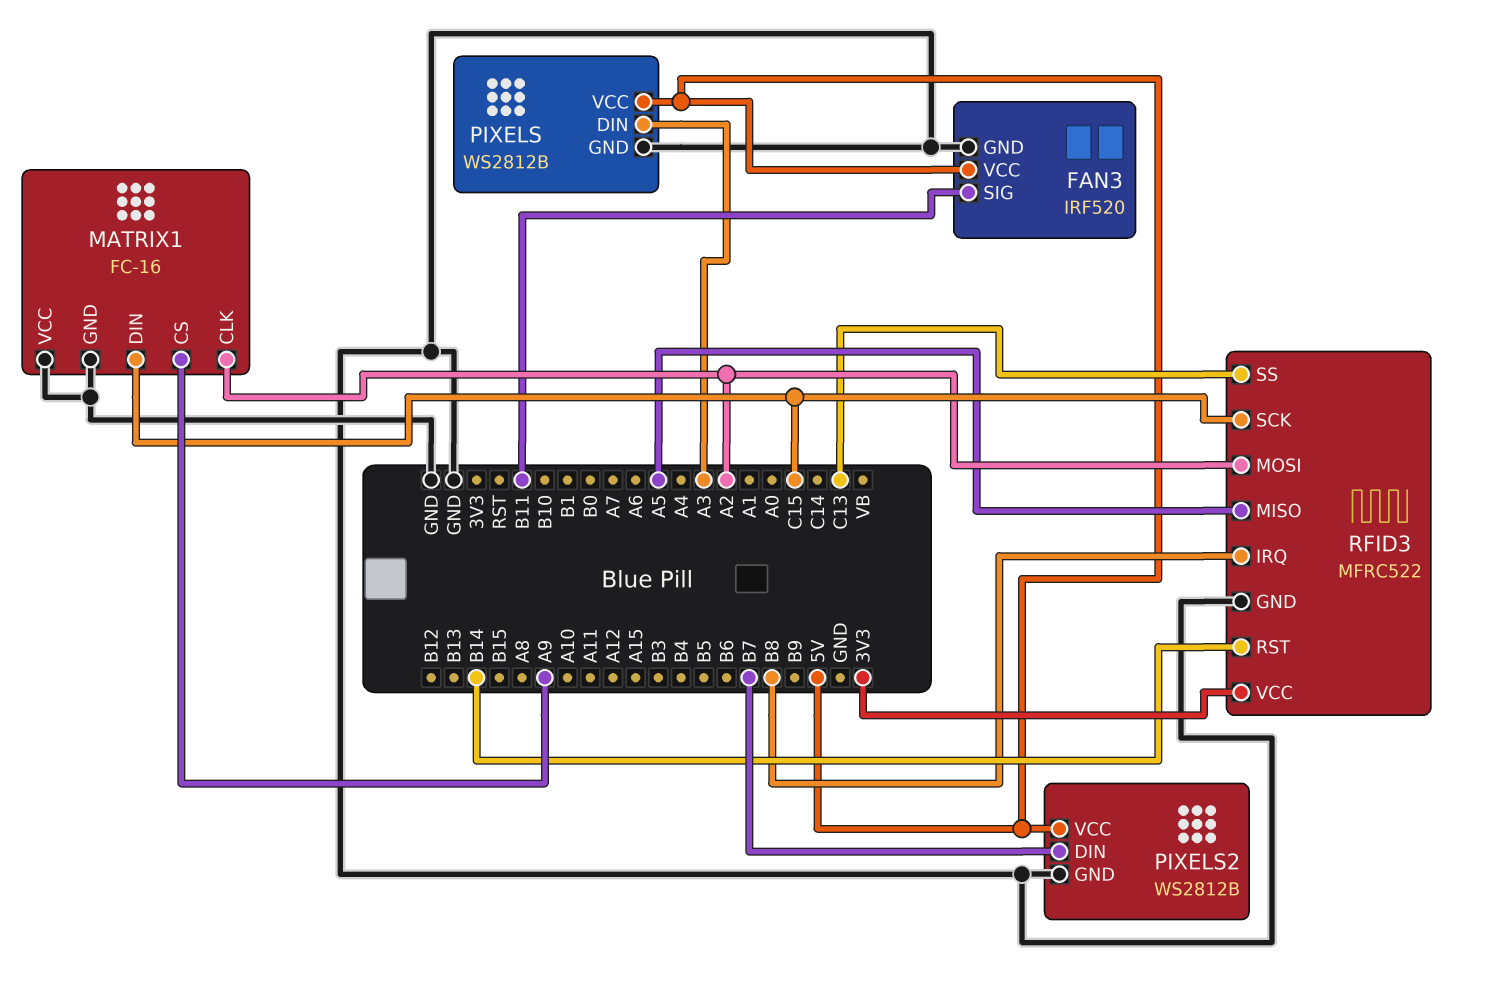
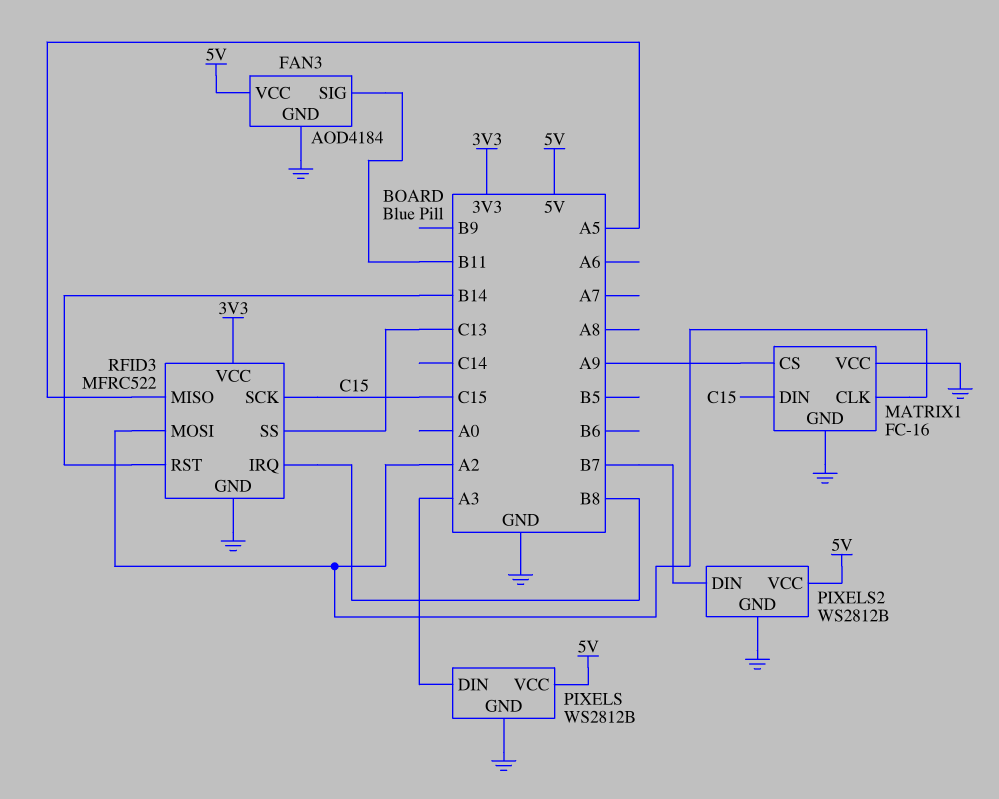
FAN3: IRF520 -> AOD4184

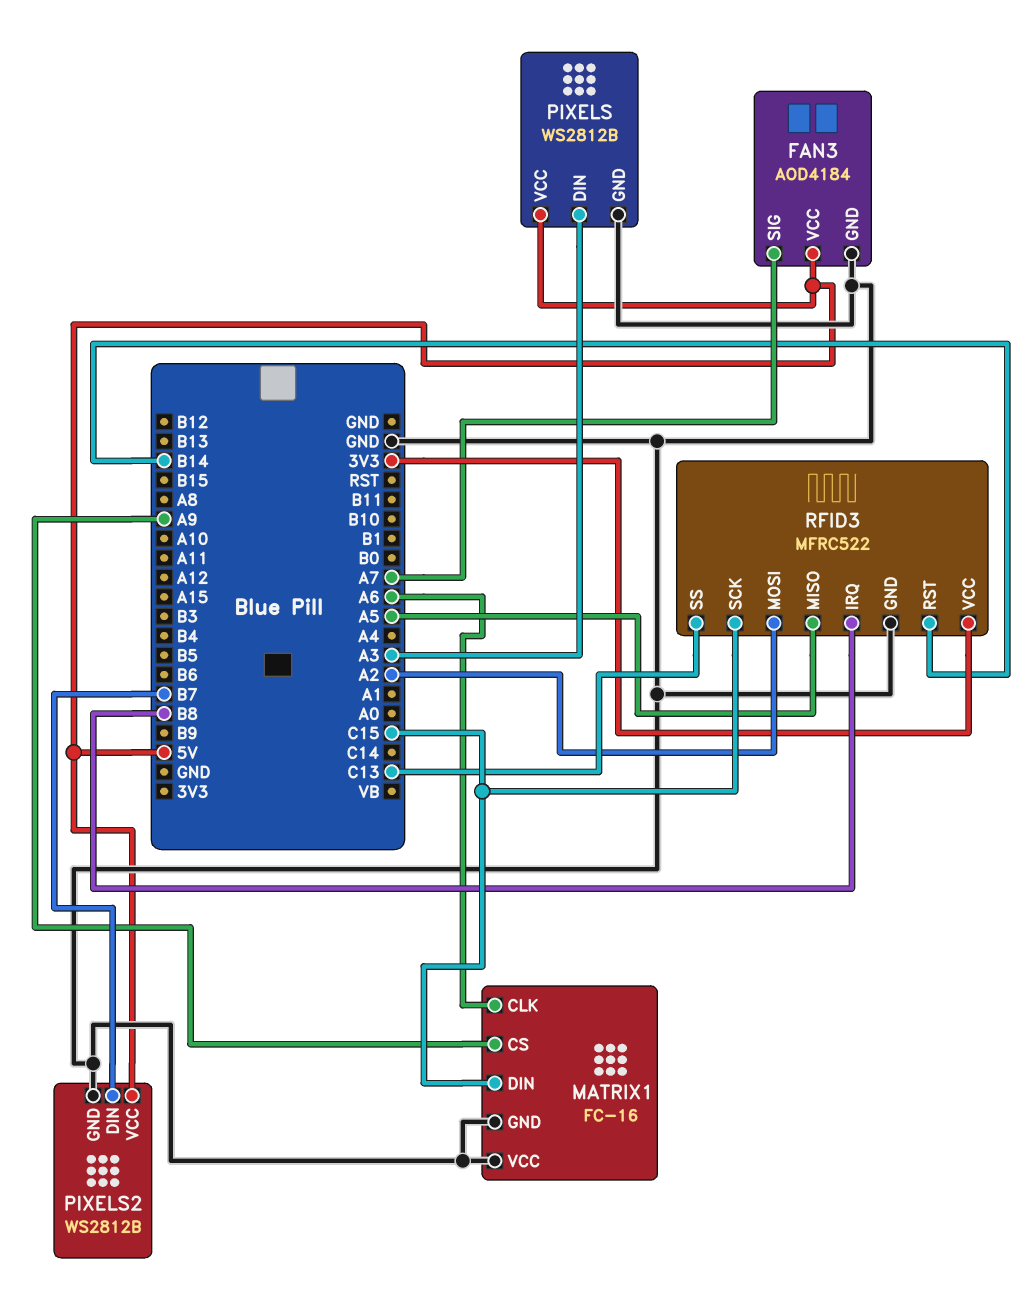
FAN3 pin SIG: B11 -> A7
MATRIX1 pin CLK: A2 -> A6

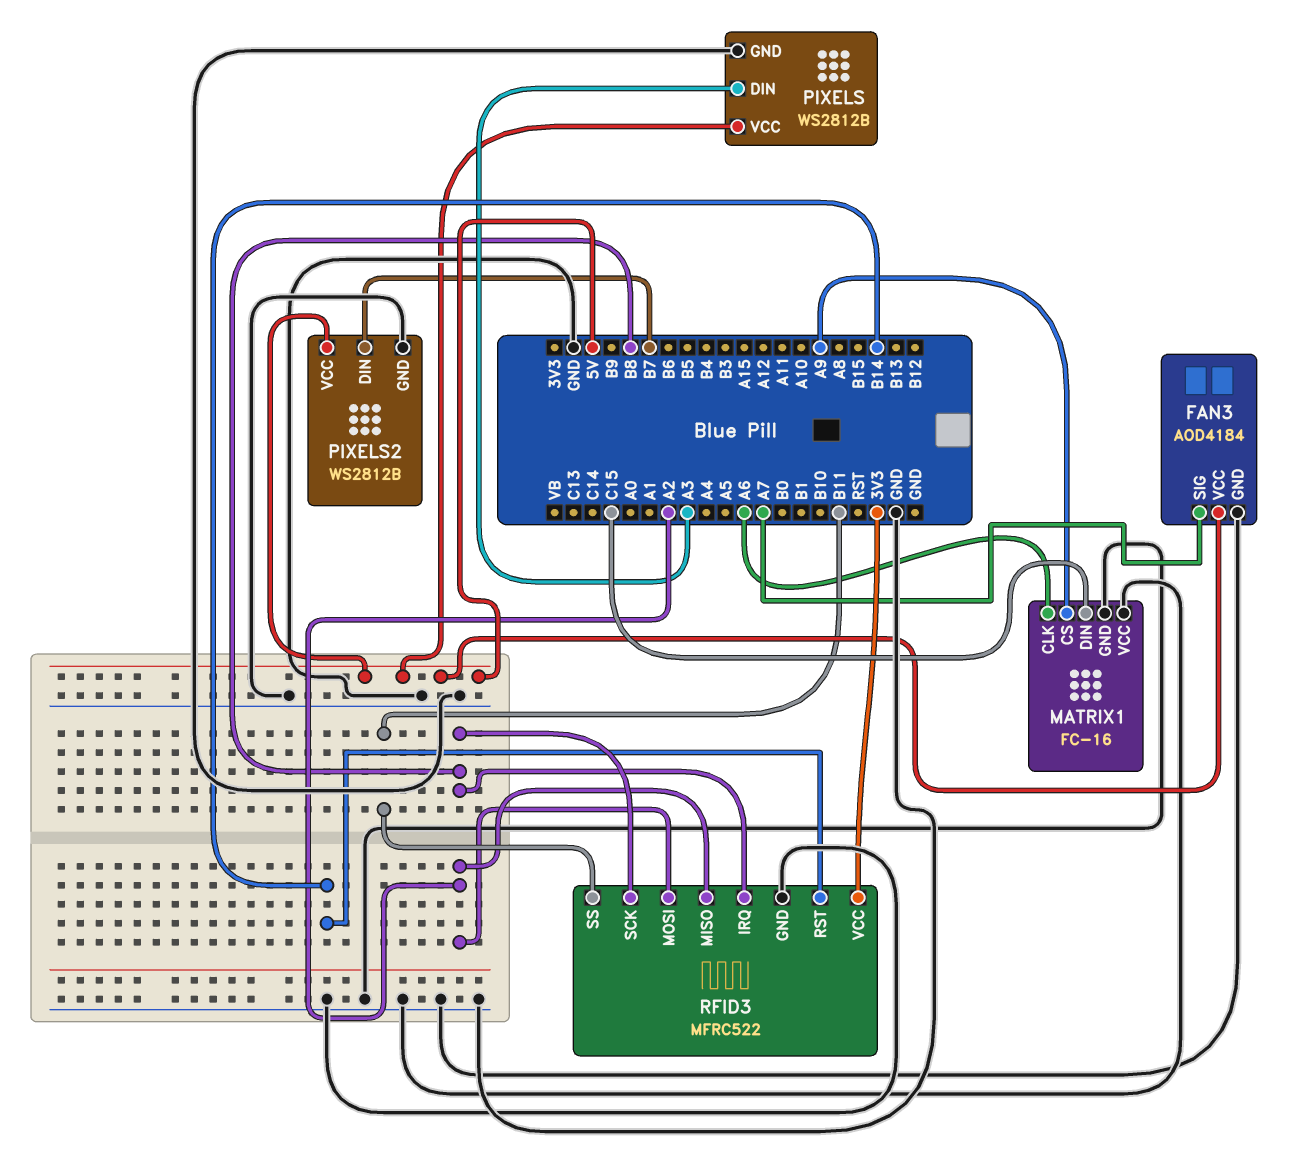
RFID3 pin MISO: A5 -> A2
RFID3 pin SCK: C15 -> B8
RFID3 pin SS: C13 -> B11

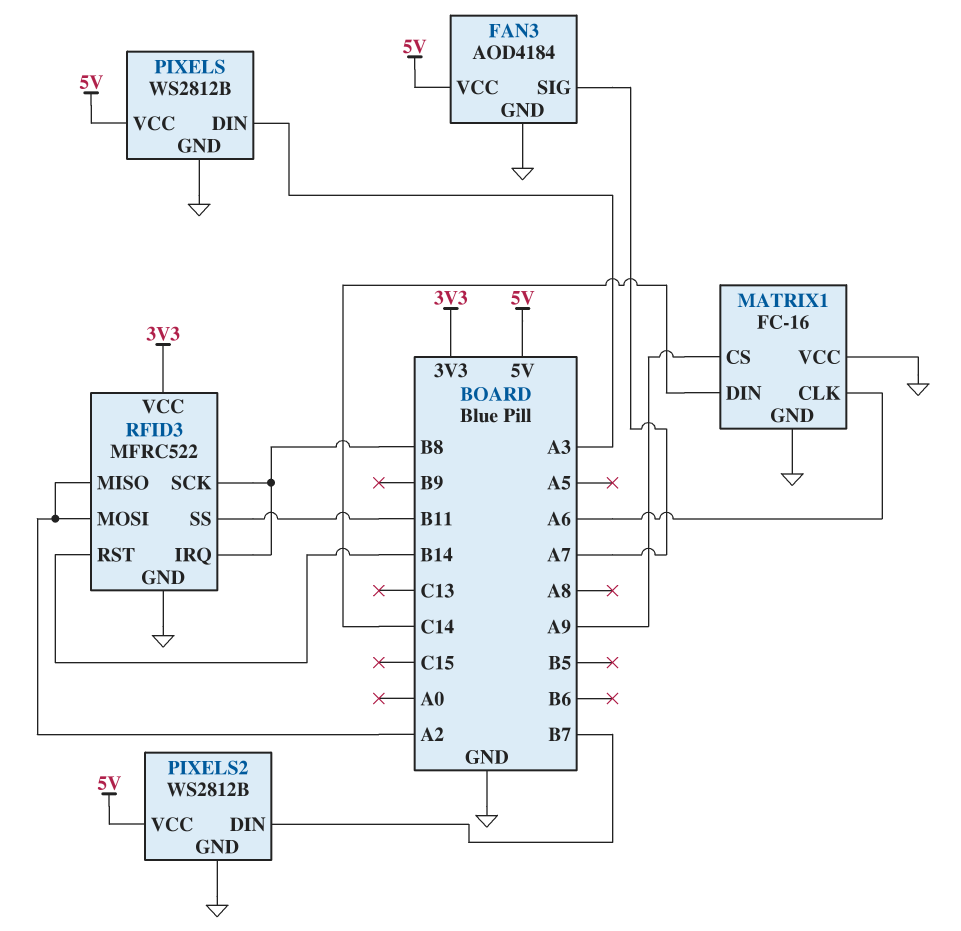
MATRIX1 pin DIN: C15 -> C14

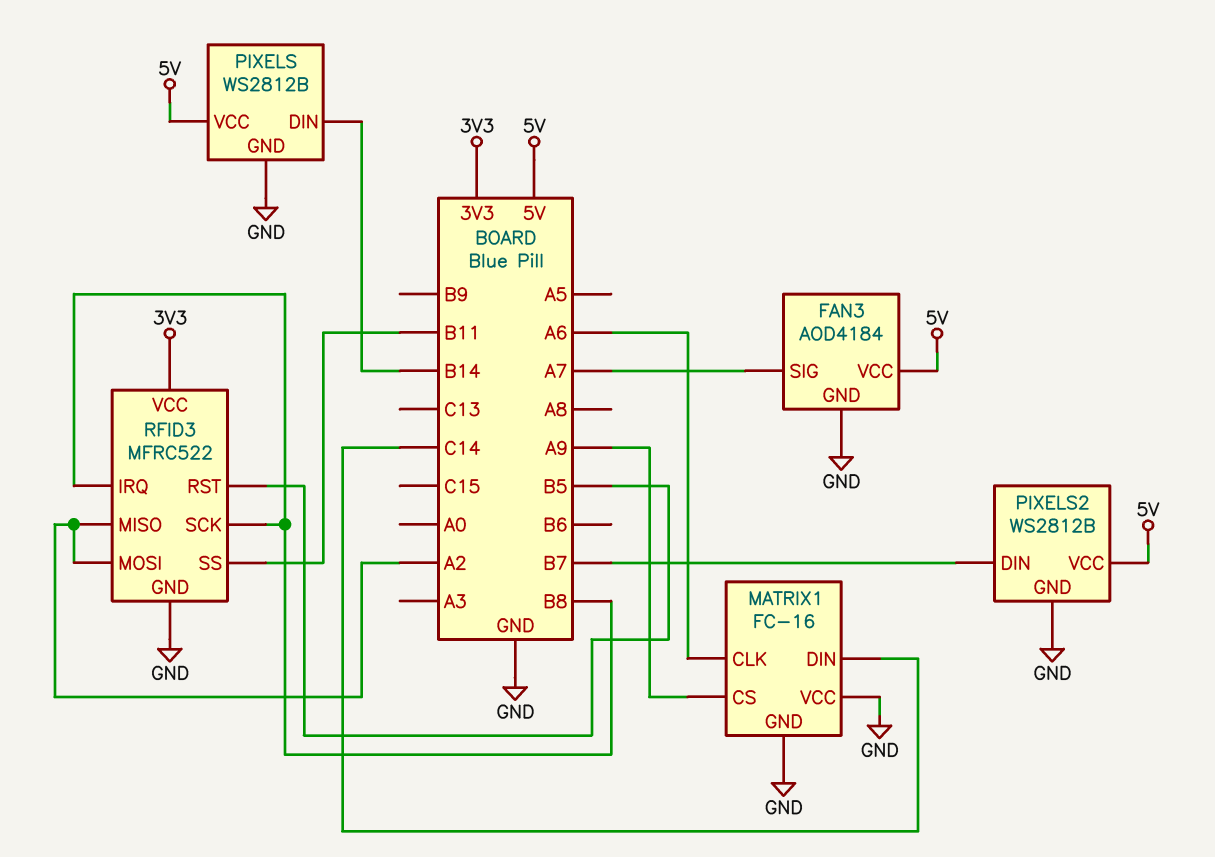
PIXELS pin DIN: A3 -> B14
RFID3 pin RST: B14 -> B5

